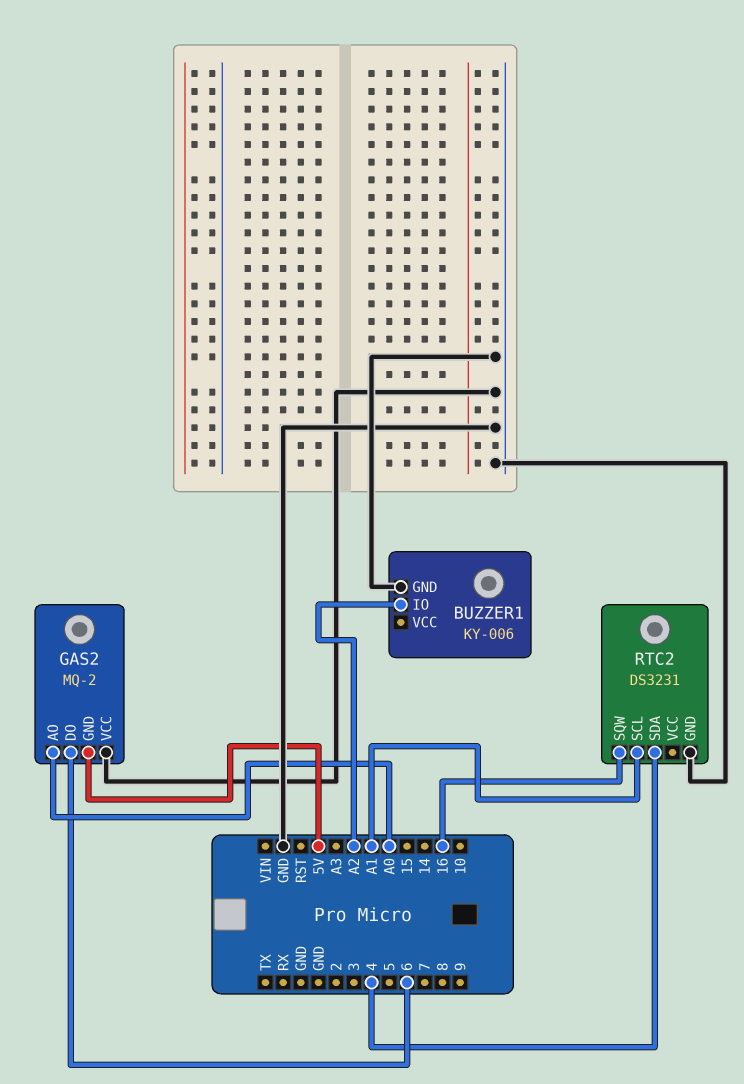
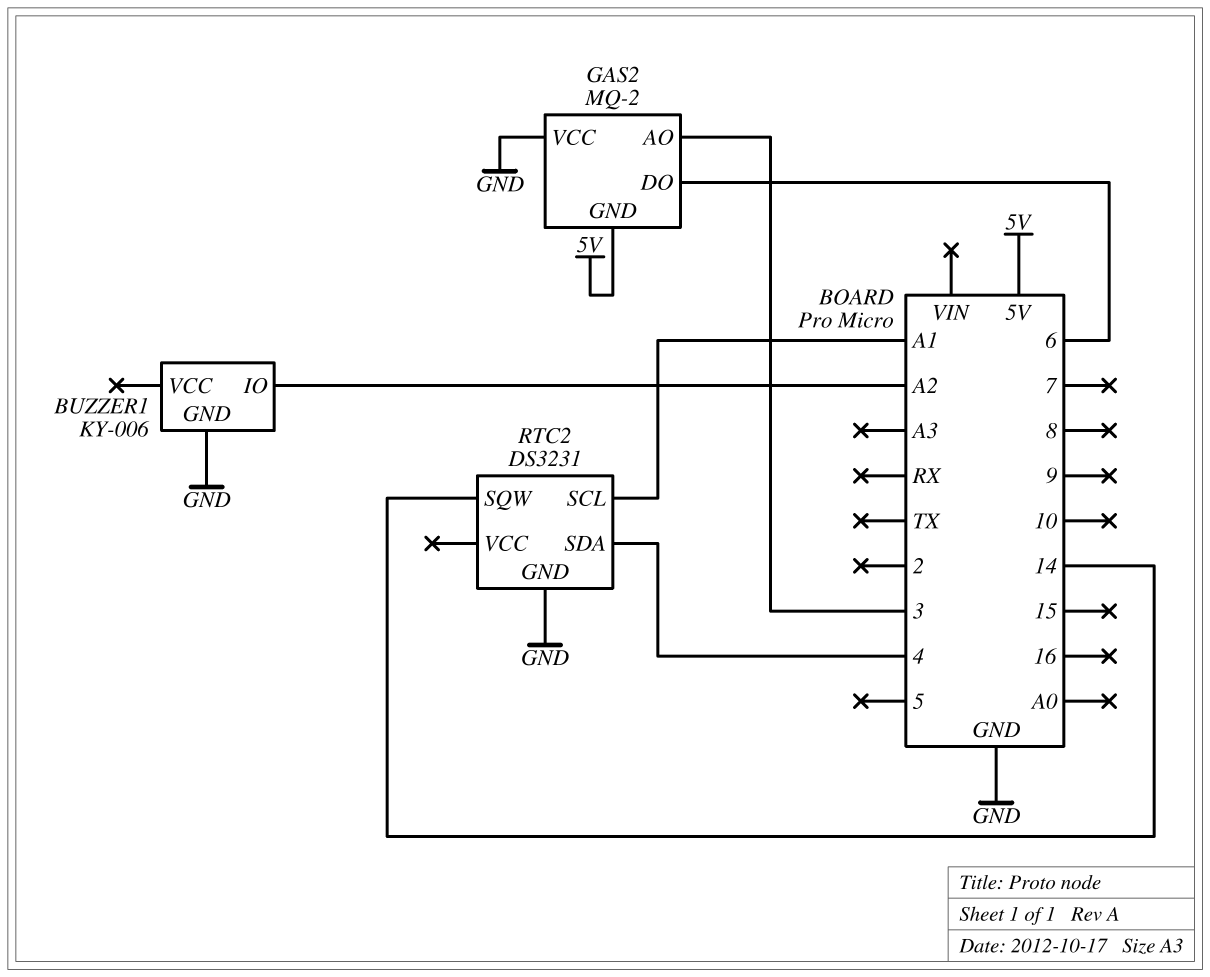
GAS2 pin AO: A0 -> 3
RTC2 pin SQW: 16 -> 14

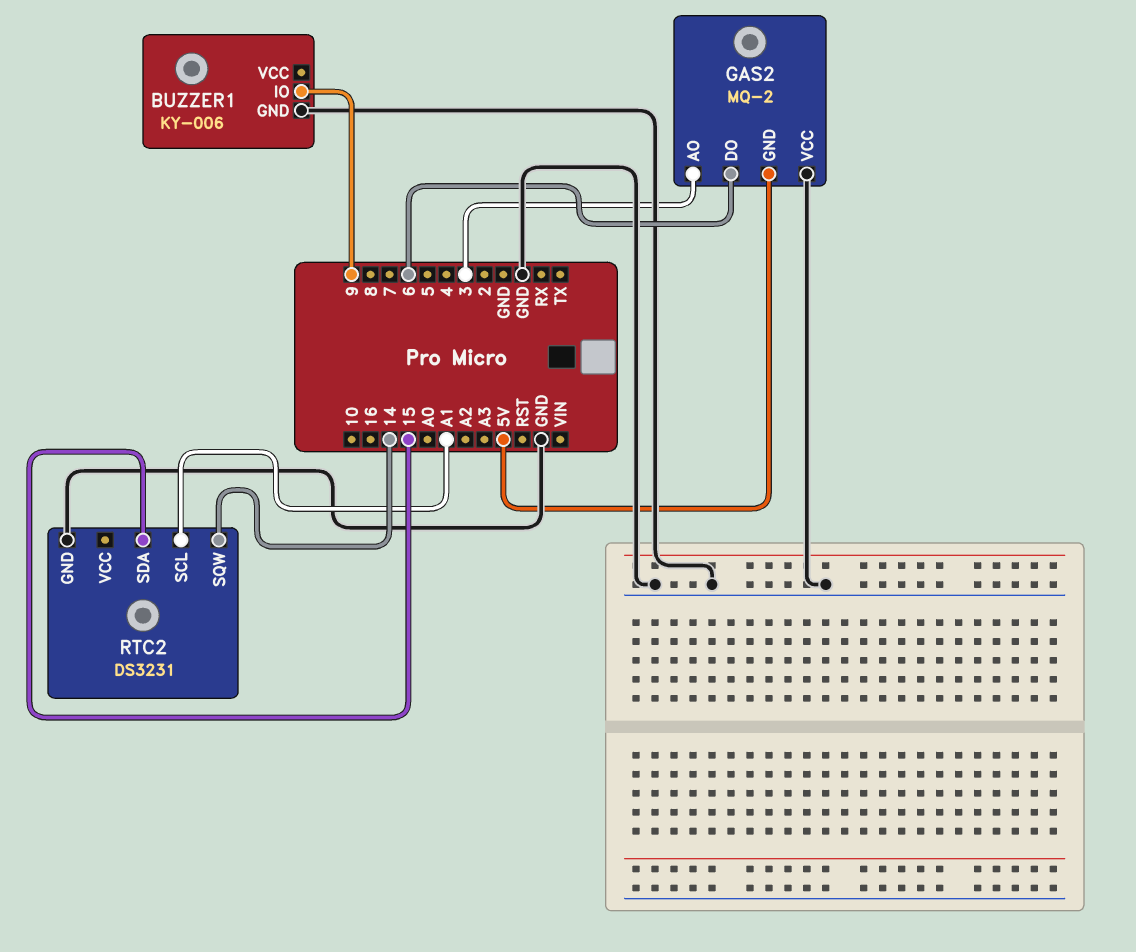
BUZZER1 pin IO: A2 -> 9
RTC2 pin SDA: 4 -> 15

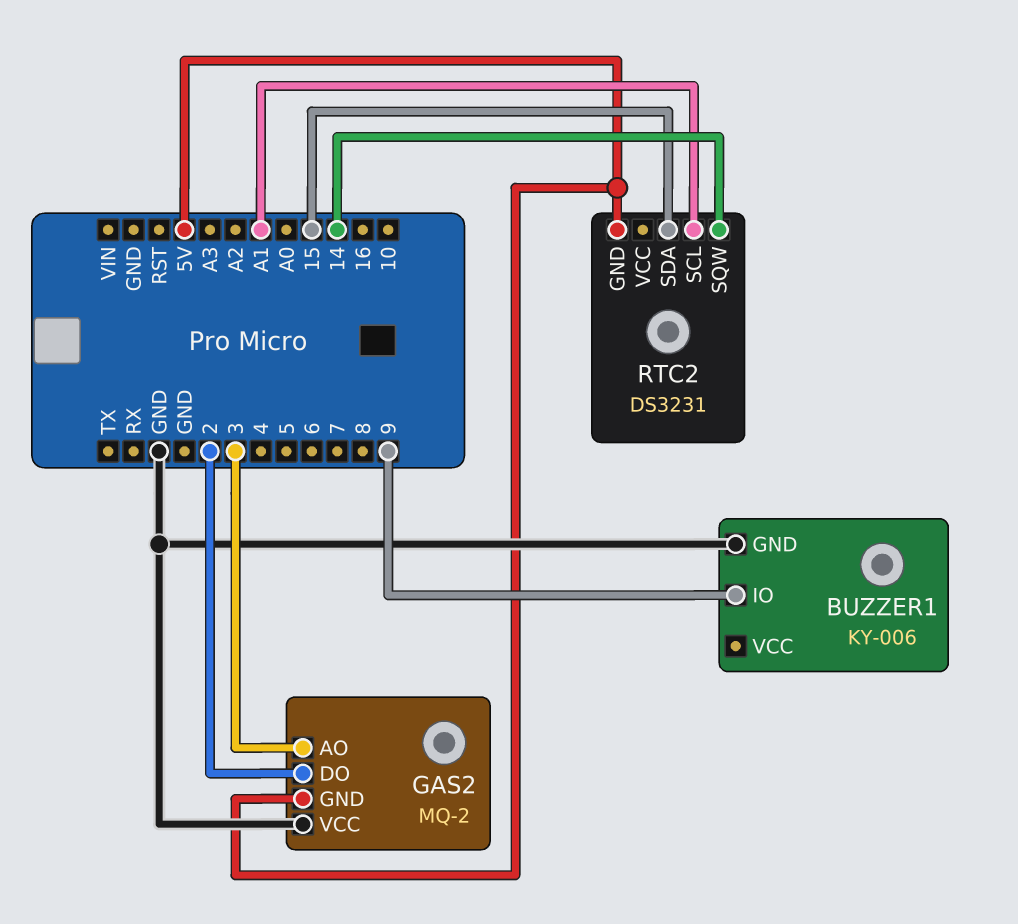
GAS2 pin DO: 6 -> 2
RTC2 pin GND: GND -> 5V

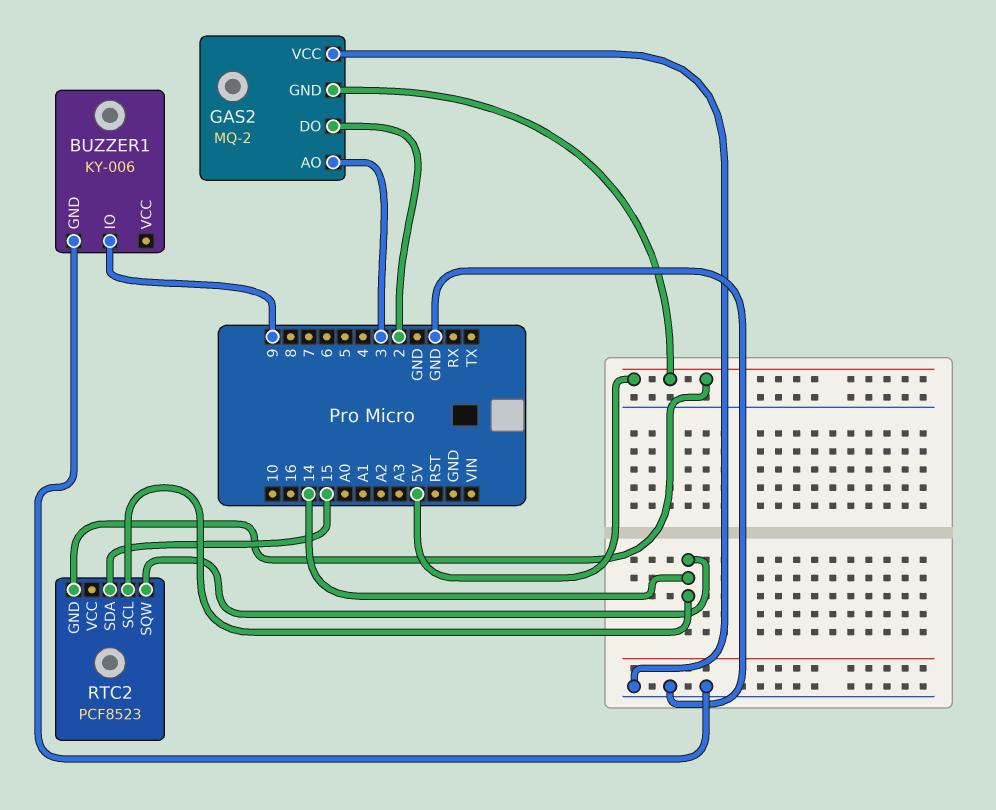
RTC2: DS3231 -> PCF8523
RTC2 pin SCL: A1 -> 14

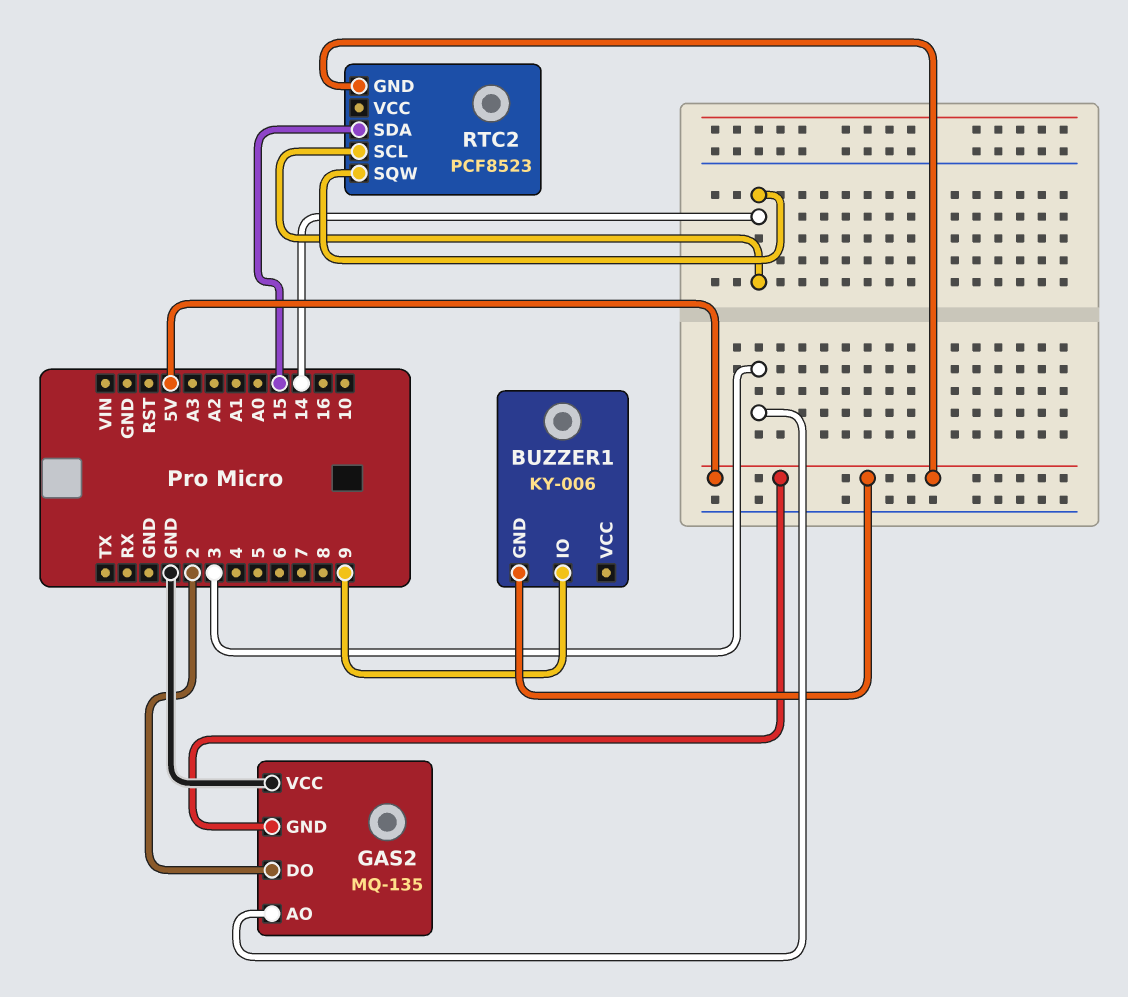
BUZZER1 pin GND: GND -> 5V
GAS2: MQ-2 -> MQ-135

